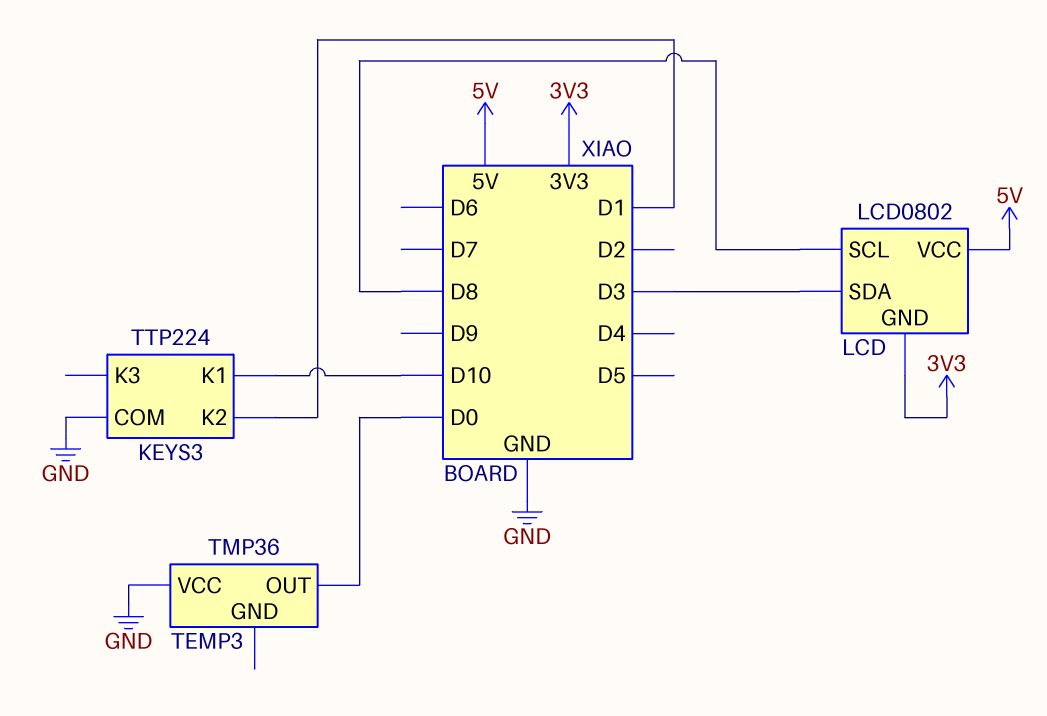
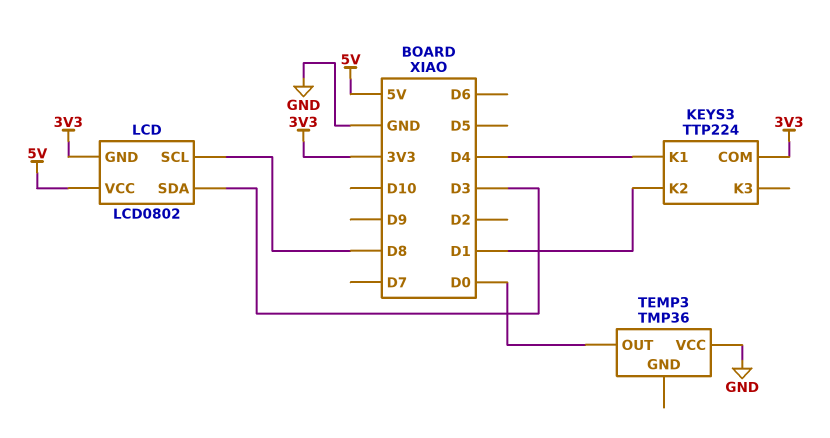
KEYS3 pin COM: GND -> 3V3
KEYS3 pin K1: D10 -> D4

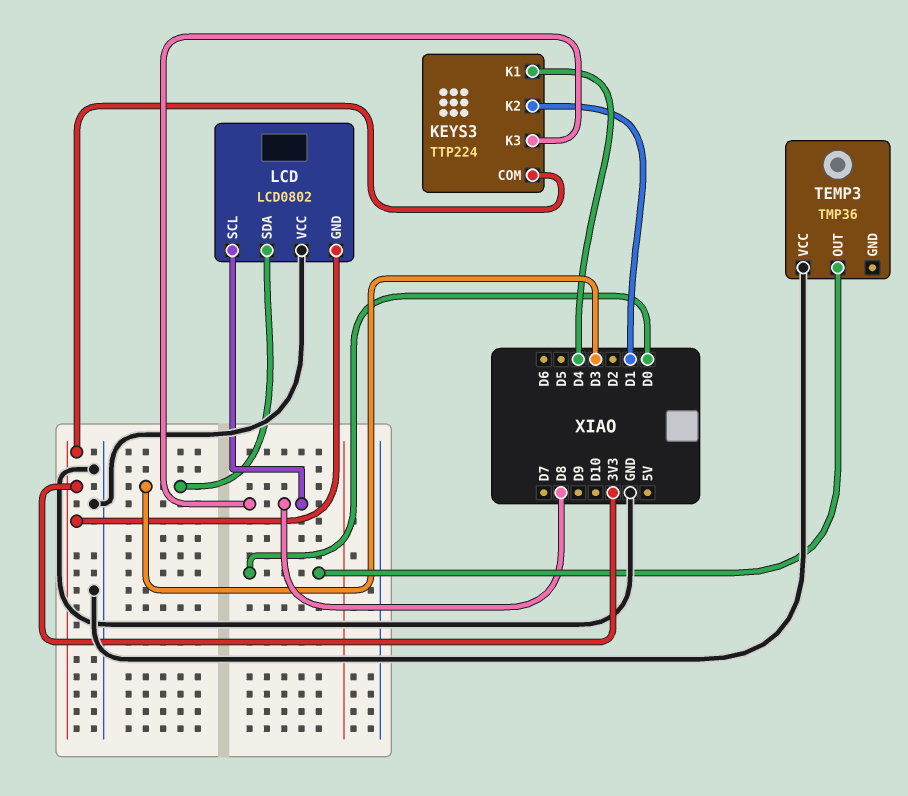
KEYS3 pin K3: none -> D8
LCD pin VCC: 5V -> GND

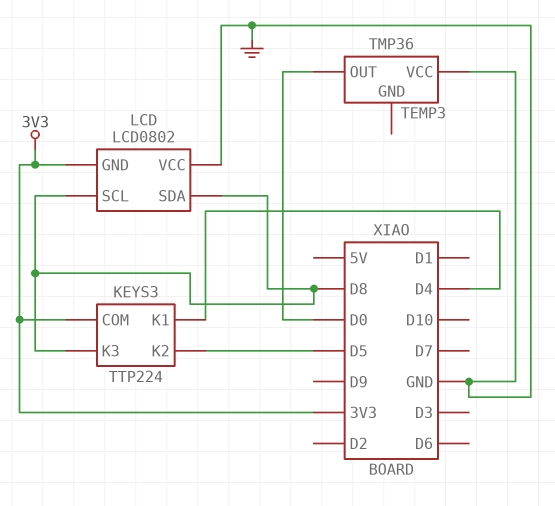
KEYS3 pin K2: D1 -> D5
LCD pin SDA: D3 -> D8

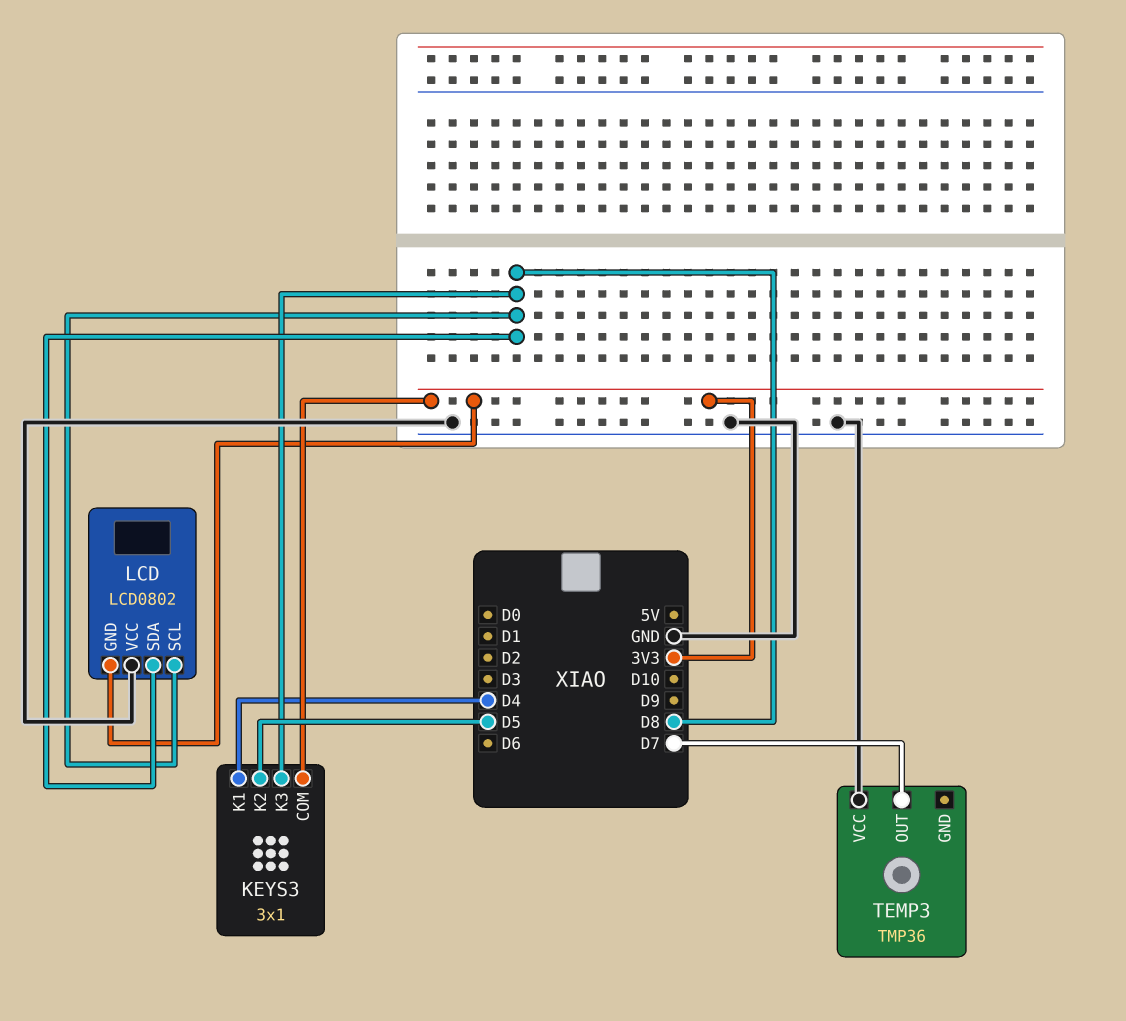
KEYS3: TTP224 -> 3x1
TEMP3 pin OUT: D0 -> D7

